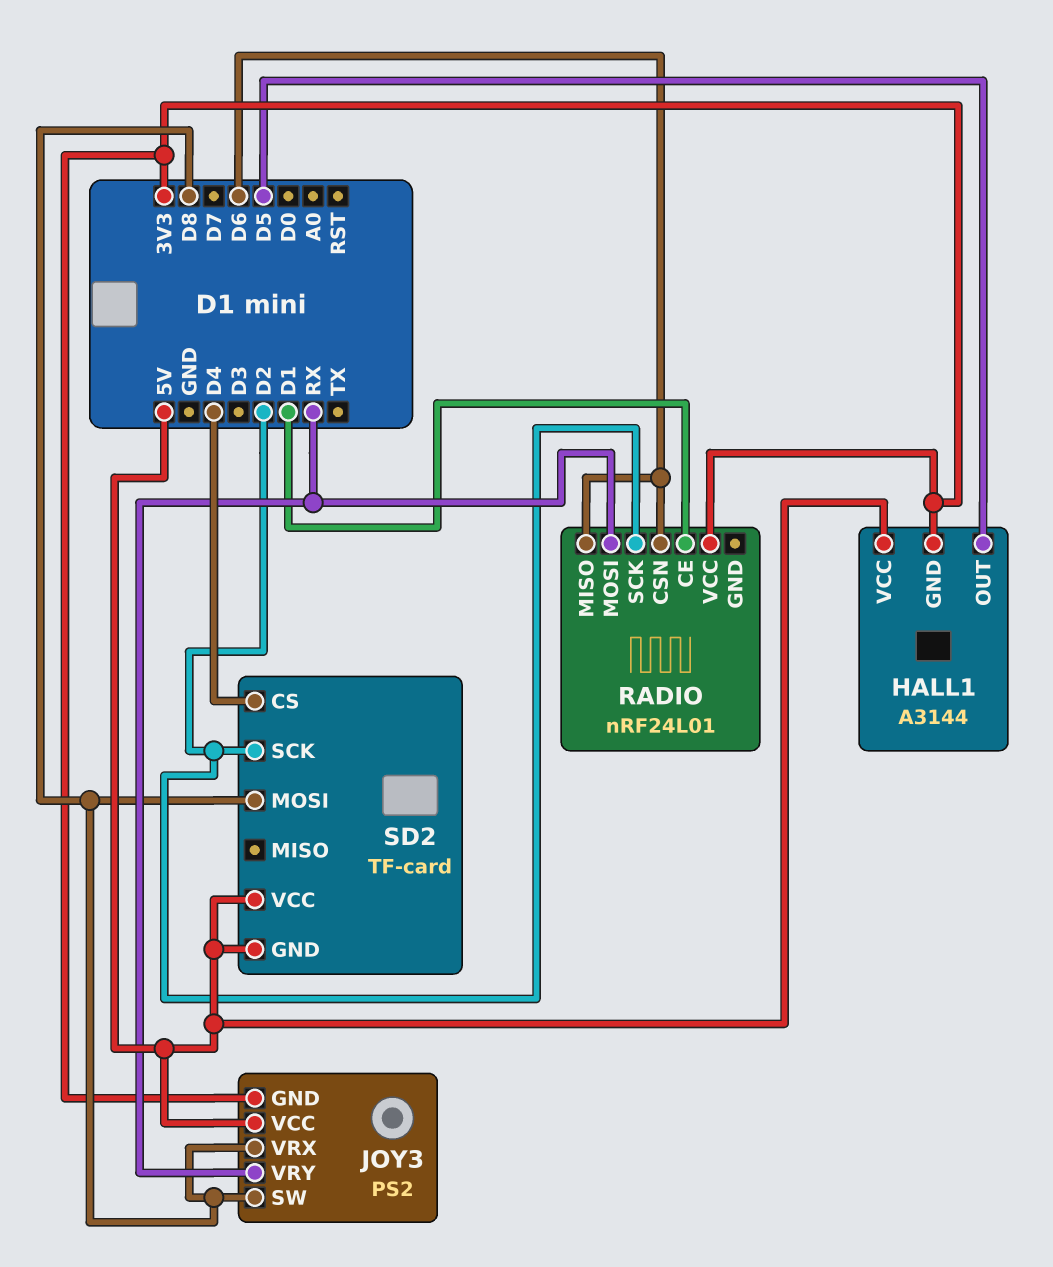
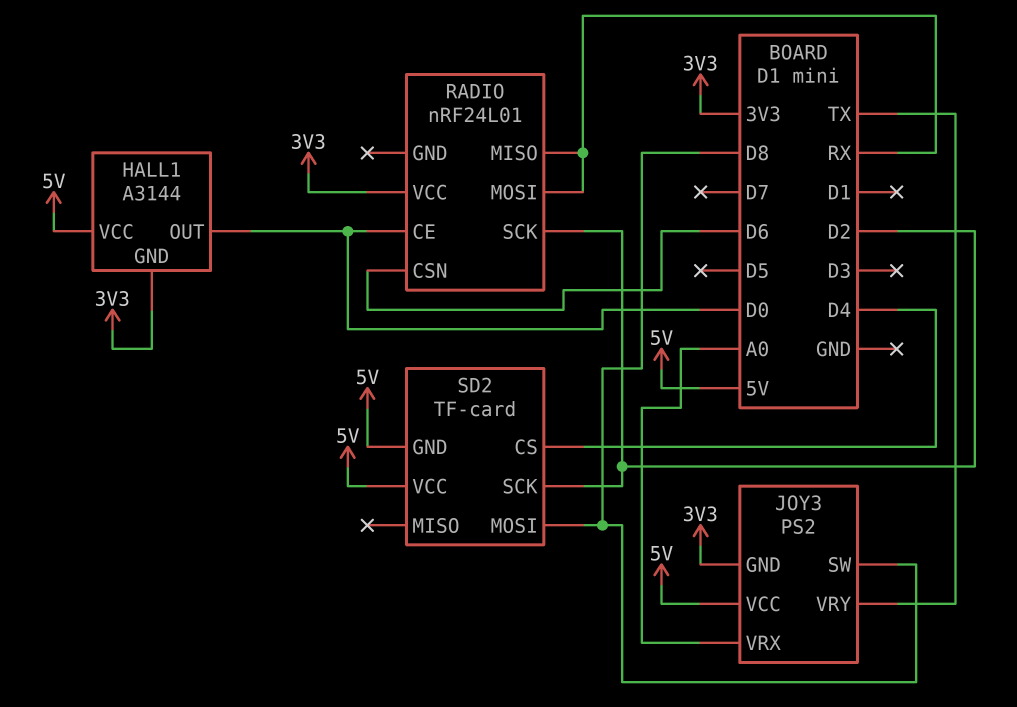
HALL1 pin OUT: D5 -> D0
JOY3 pin VRX: D8 -> A0
JOY3 pin VRY: RX -> TX
RADIO pin CE: D1 -> D0
RADIO pin MISO: D6 -> RX

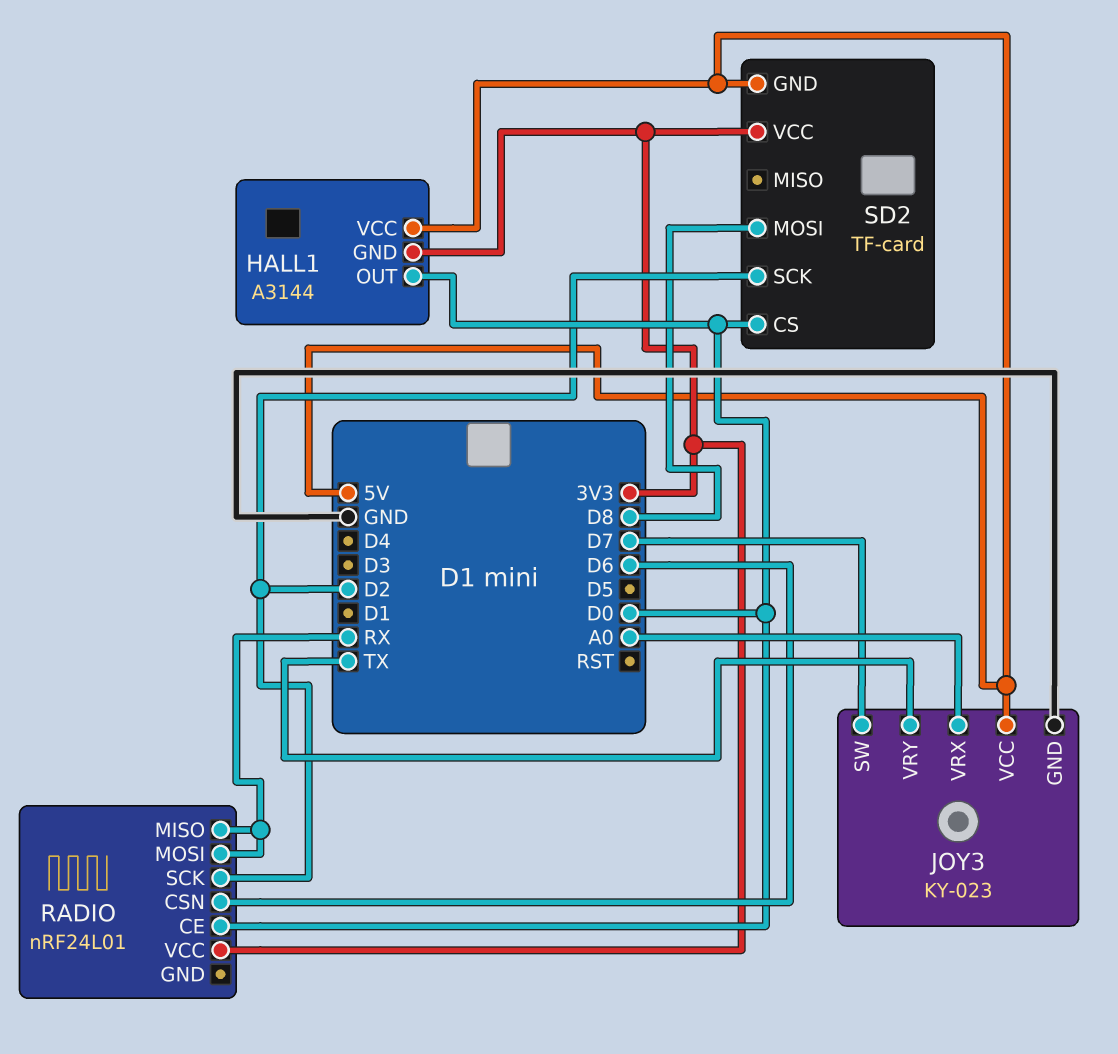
JOY3: PS2 -> KY-023
JOY3 pin GND: 3V3 -> GND
JOY3 pin SW: D8 -> D7
SD2 pin CS: D4 -> D0
SD2 pin VCC: 5V -> 3V3

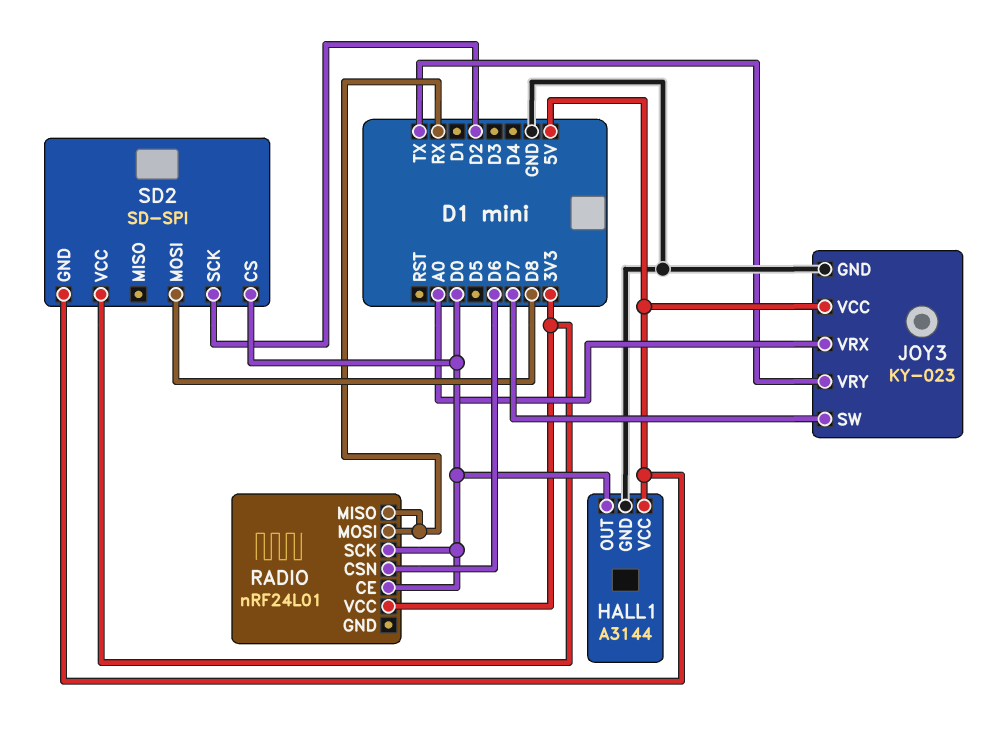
HALL1 pin GND: 3V3 -> GND
RADIO pin SCK: D2 -> D0
SD2: TF-card -> SD-SPI

